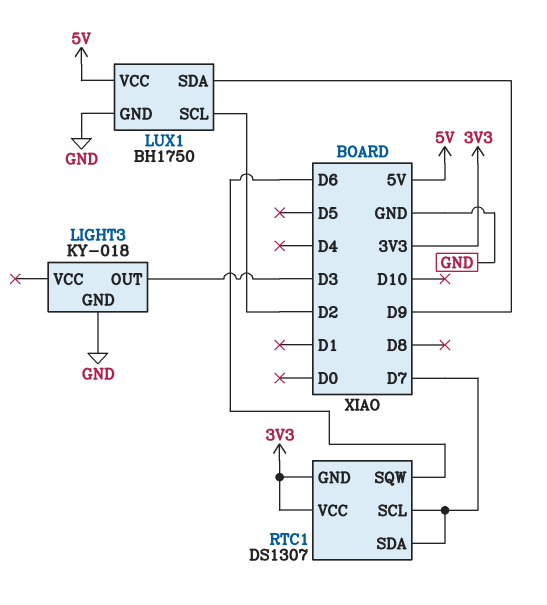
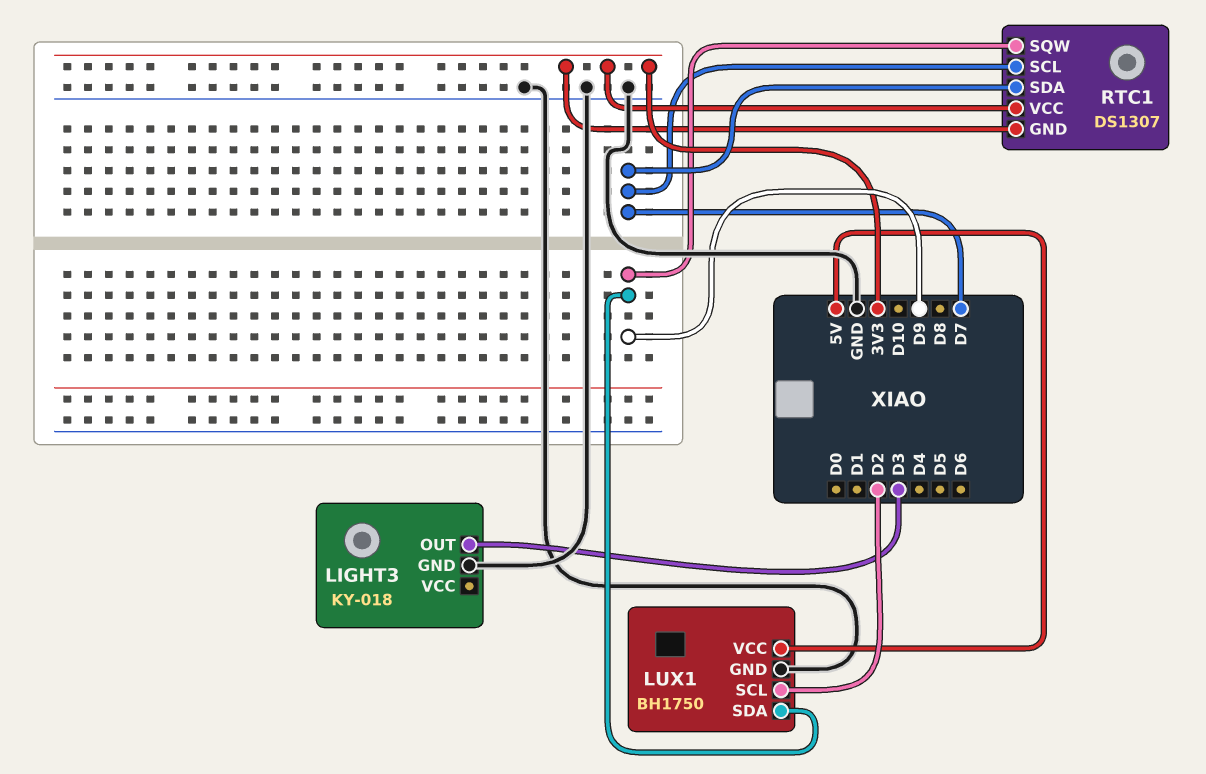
RTC1 pin SQW: D6 -> D9

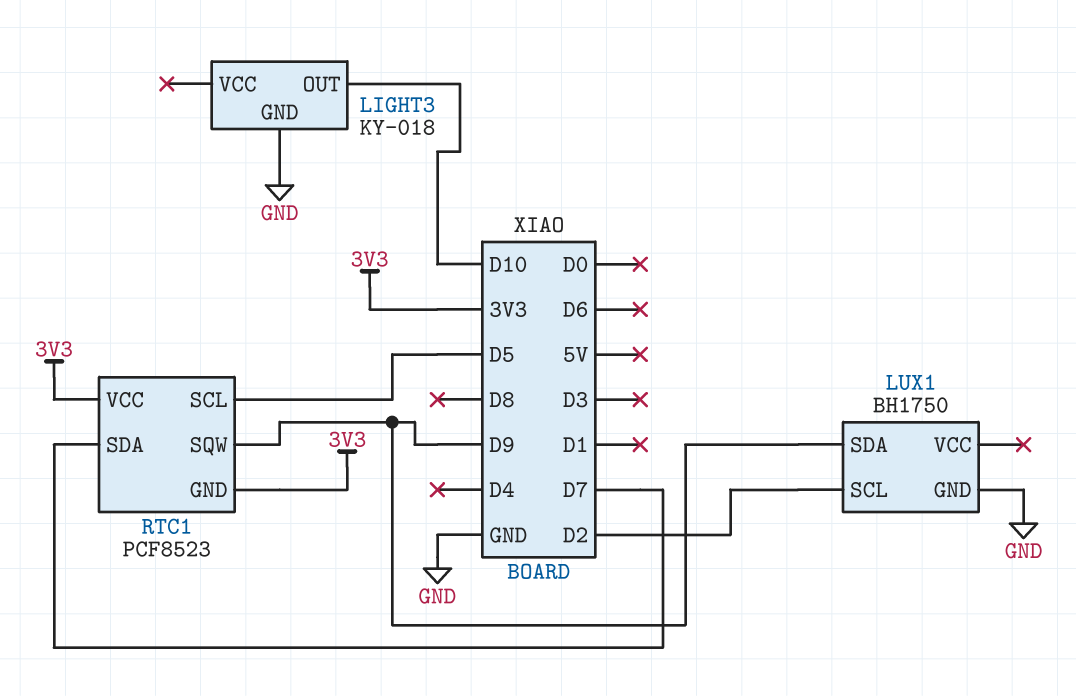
LIGHT3 pin OUT: D3 -> D10
LUX1 pin VCC: 5V -> none
RTC1: DS1307 -> PCF8523
RTC1 pin SCL: D7 -> D5

